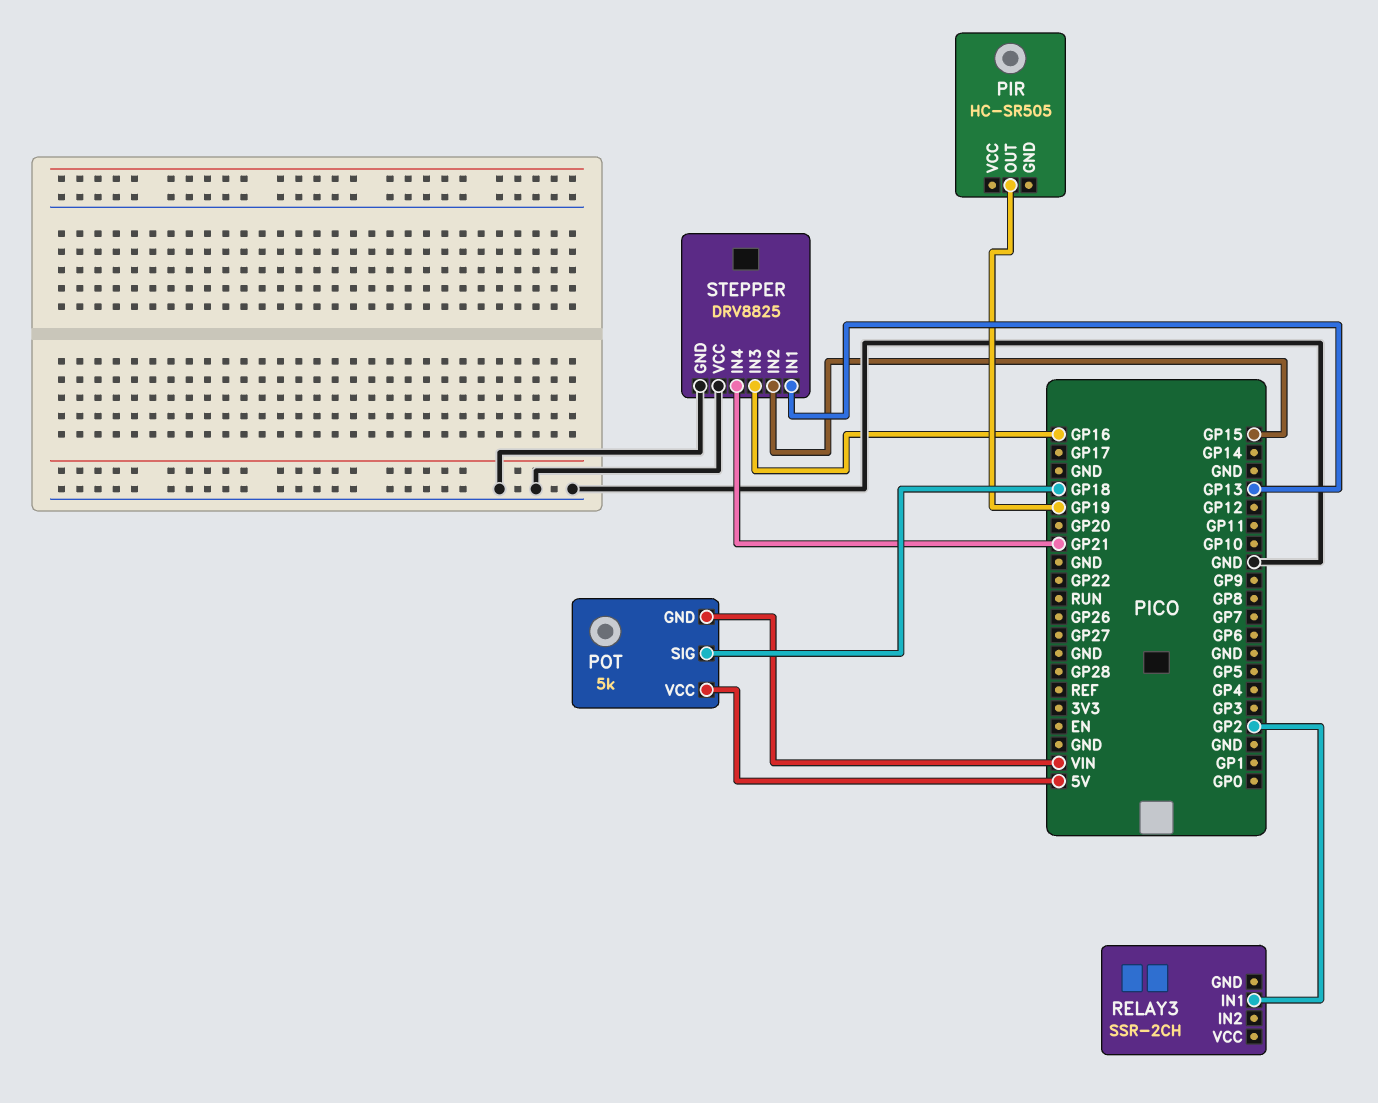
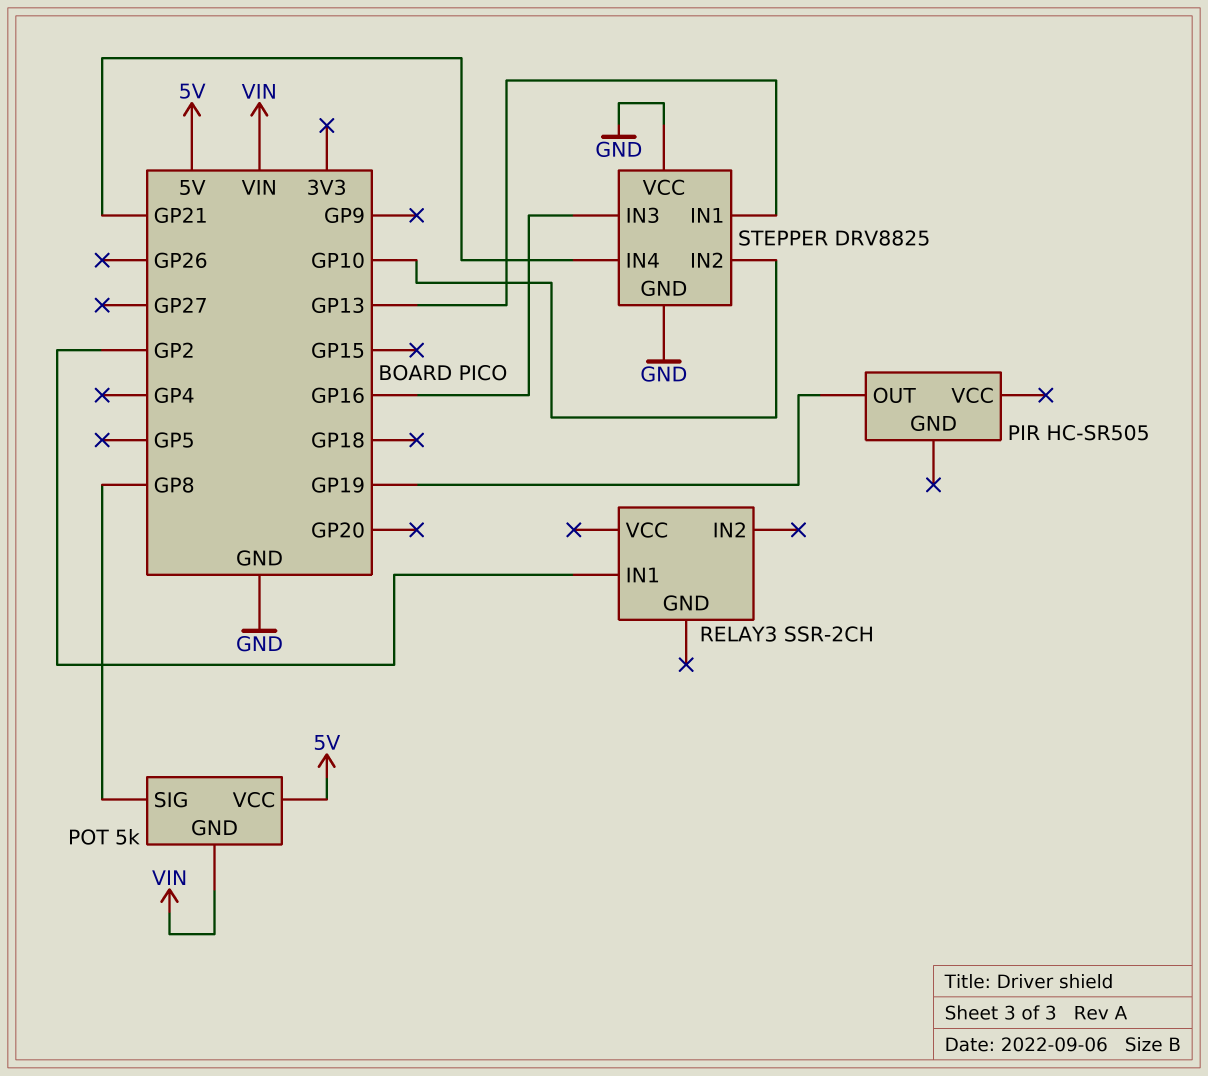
POT pin SIG: GP18 -> GP8
STEPPER pin IN2: GP15 -> GP10

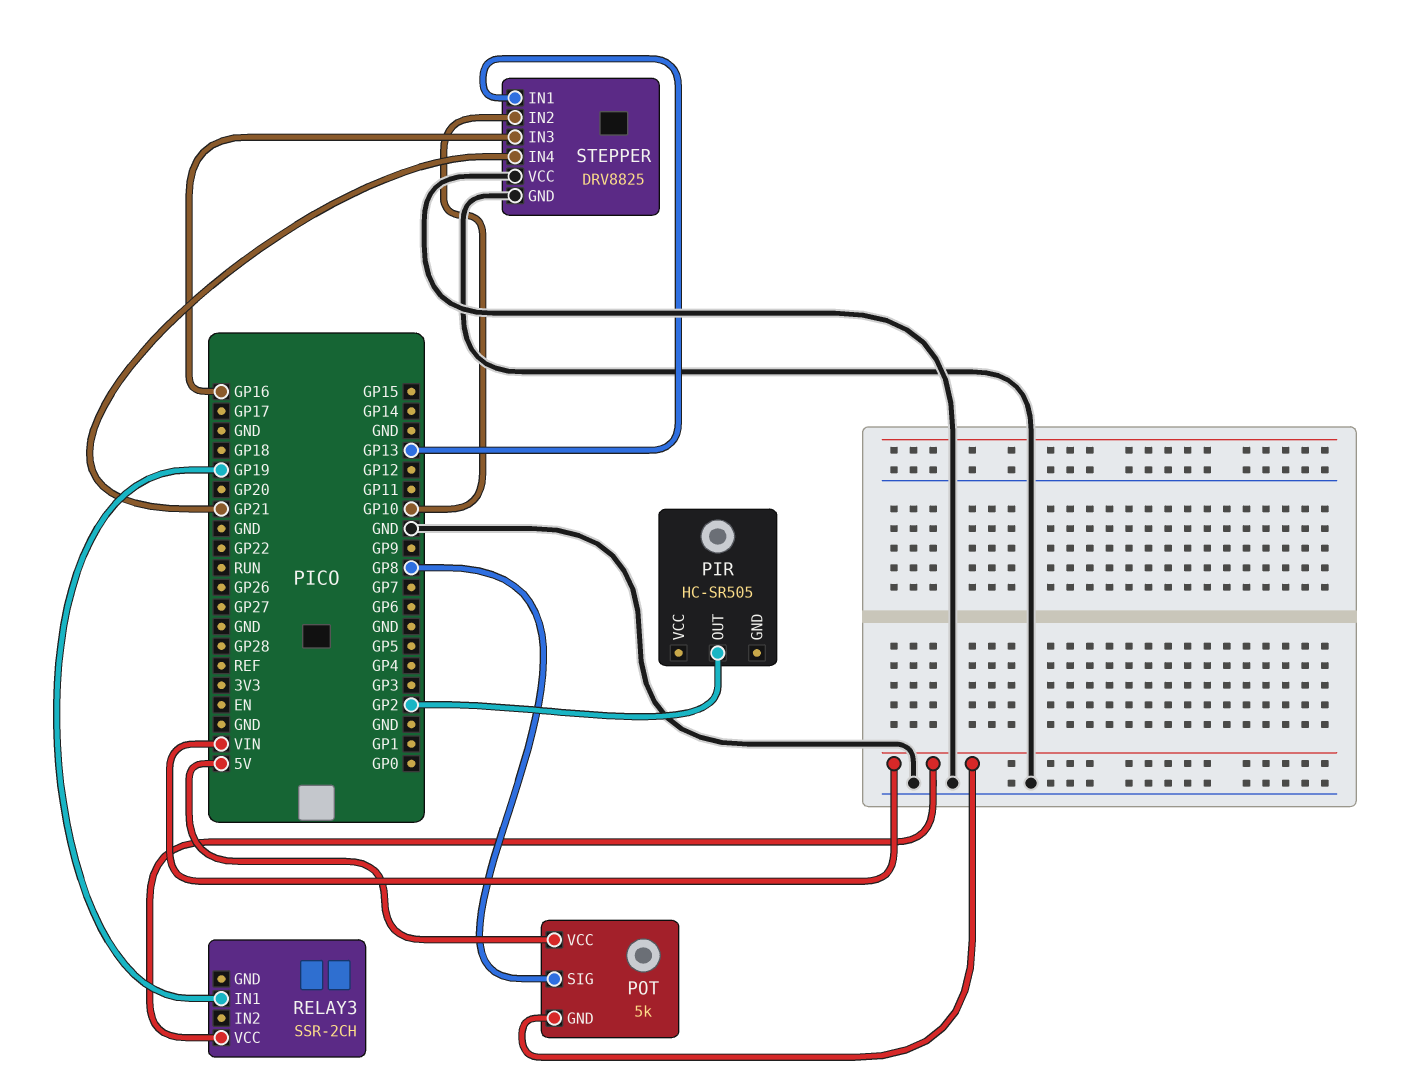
PIR pin OUT: GP19 -> GP2
RELAY3 pin IN1: GP2 -> GP19
RELAY3 pin VCC: none -> VIN

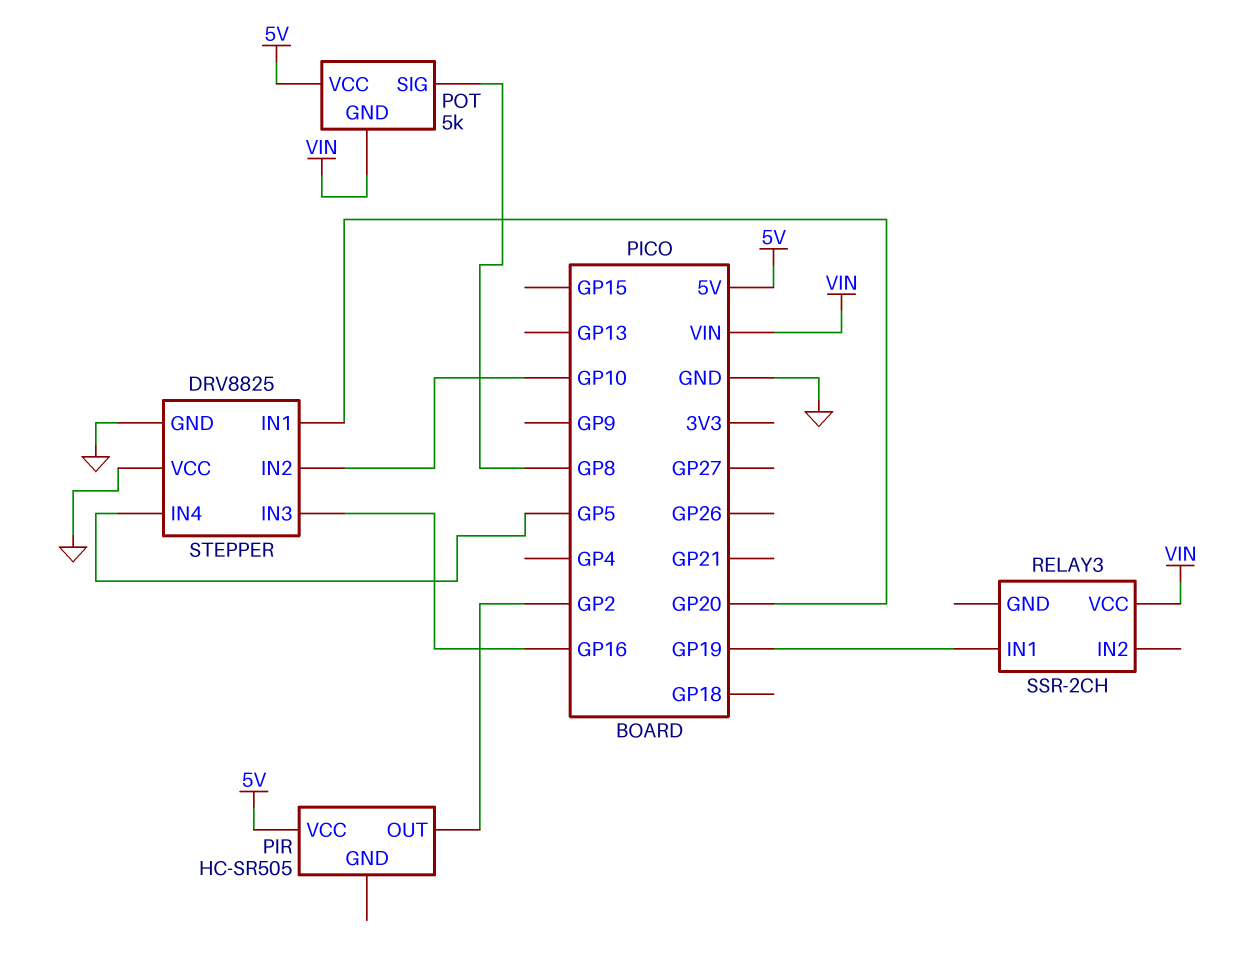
PIR pin VCC: none -> 5V
STEPPER pin IN1: GP13 -> GP20
STEPPER pin IN4: GP21 -> GP5

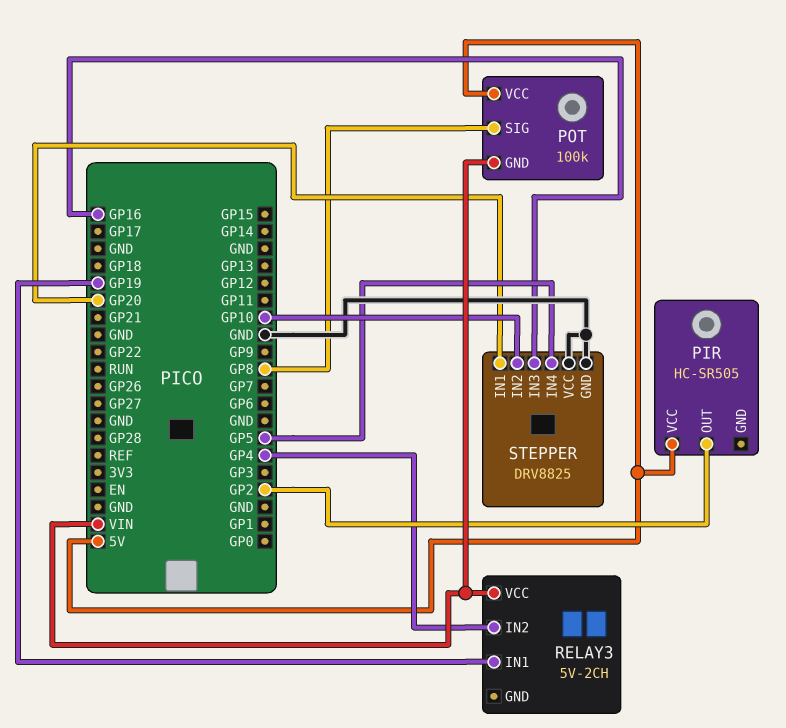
POT: 5k -> 100k
RELAY3: SSR-2CH -> 5V-2CH
RELAY3 pin IN2: none -> GP4

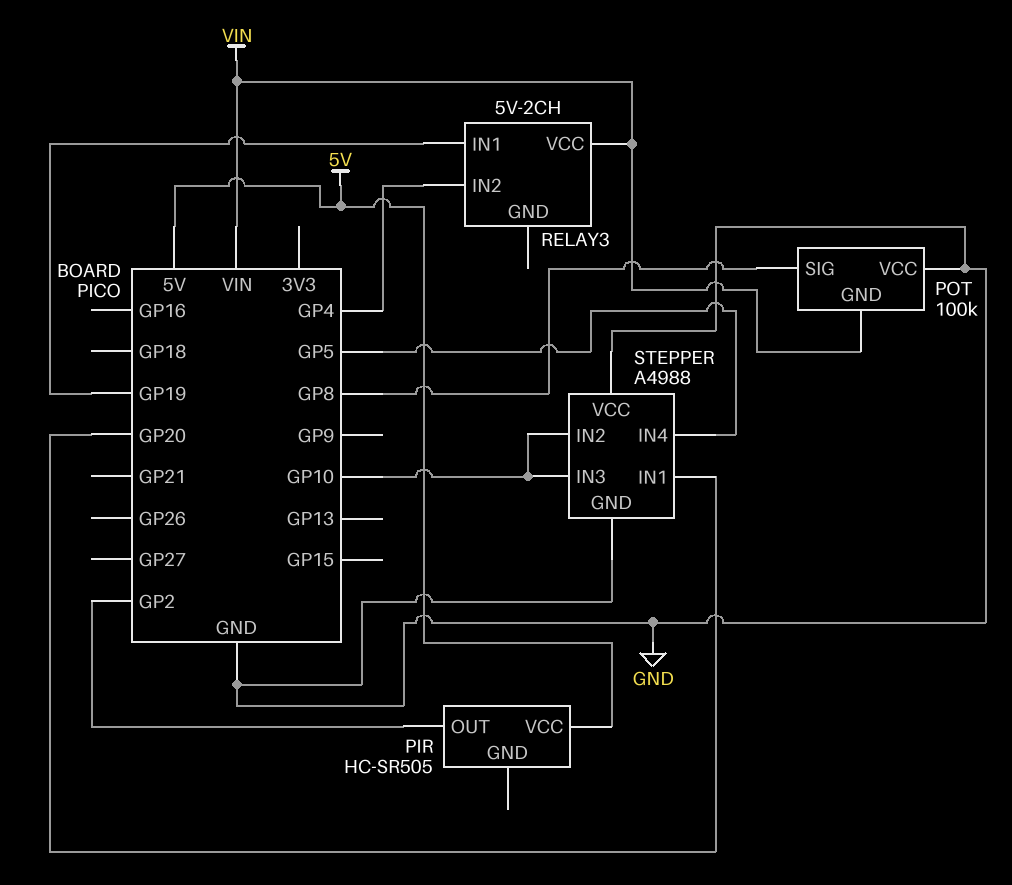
POT pin VCC: 5V -> GND
STEPPER: DRV8825 -> A4988
STEPPER pin IN3: GP16 -> GP10

